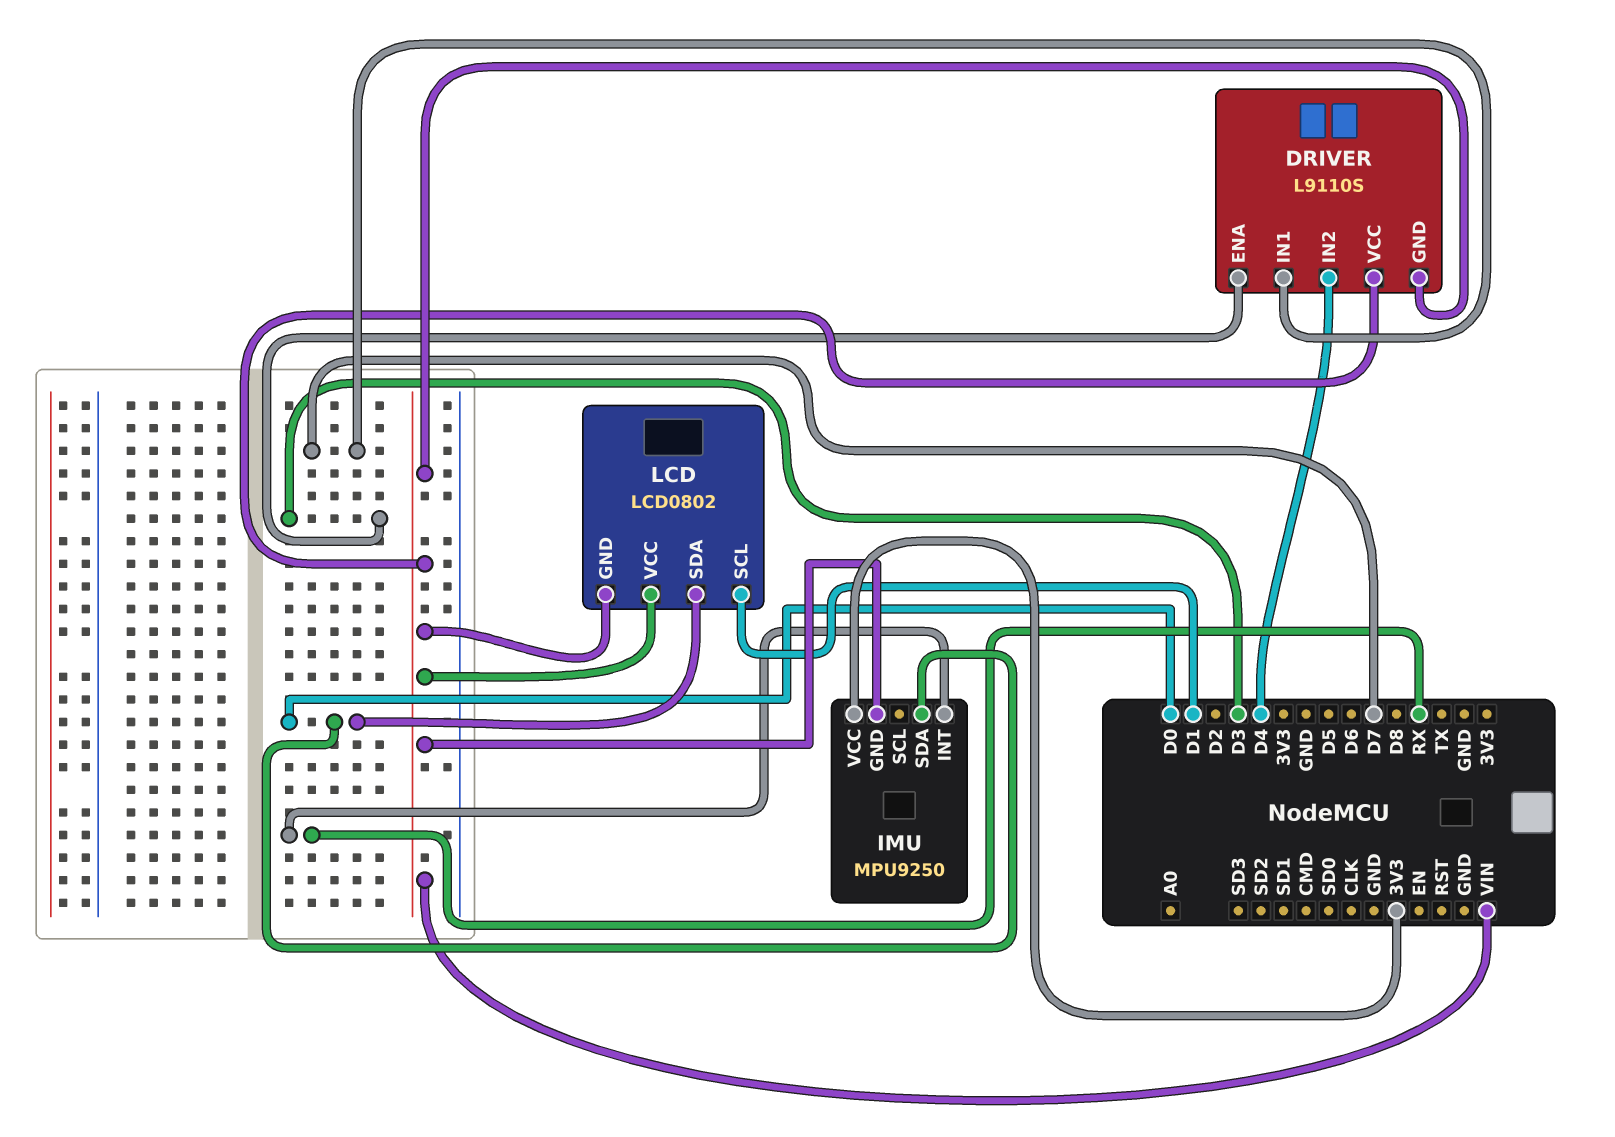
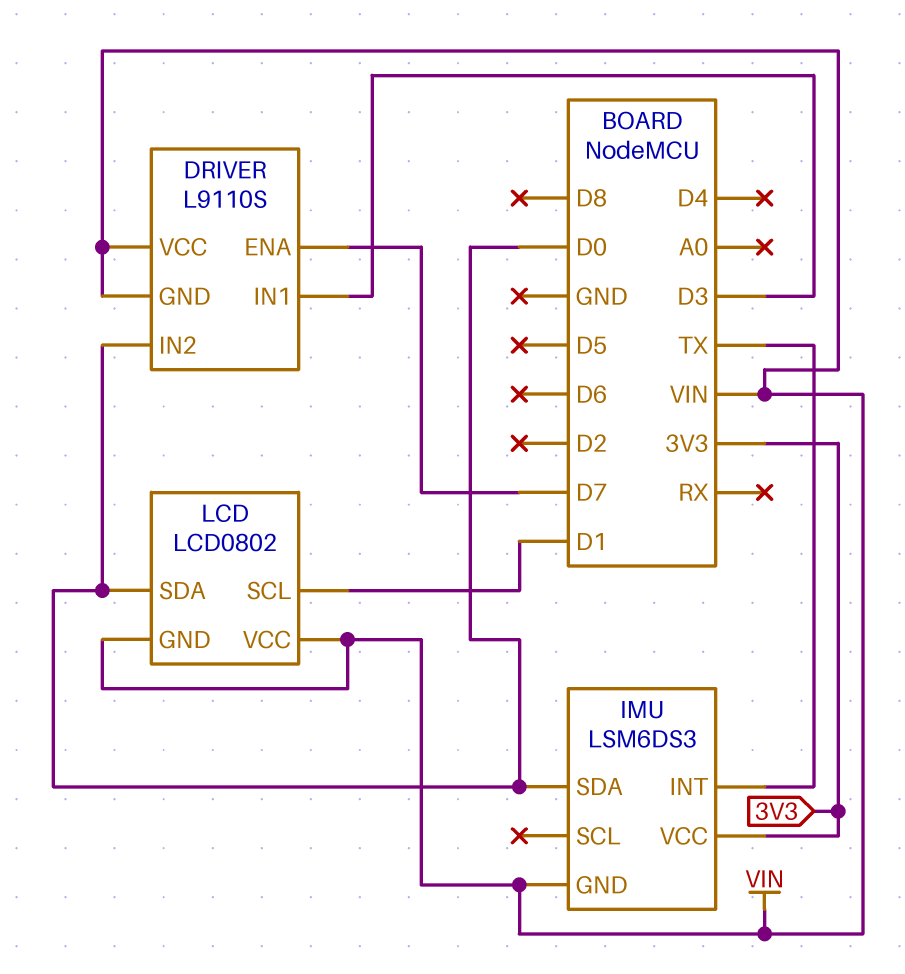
DRIVER pin ENA: D3 -> D7
DRIVER pin IN1: D7 -> D3
DRIVER pin IN2: D4 -> D0
IMU: MPU9250 -> LSM6DS3
IMU pin INT: RX -> TX

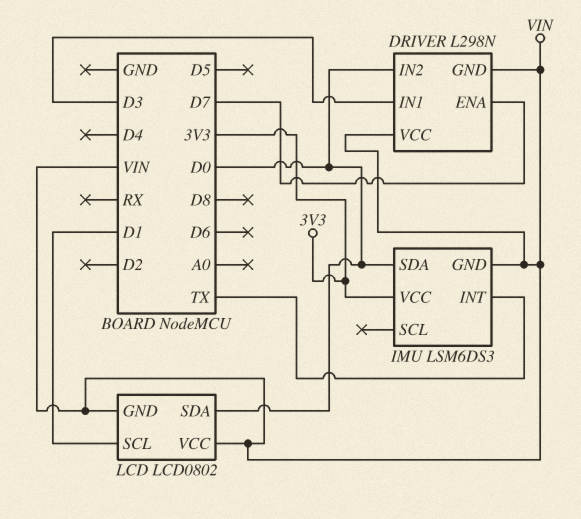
DRIVER: L9110S -> L298N

